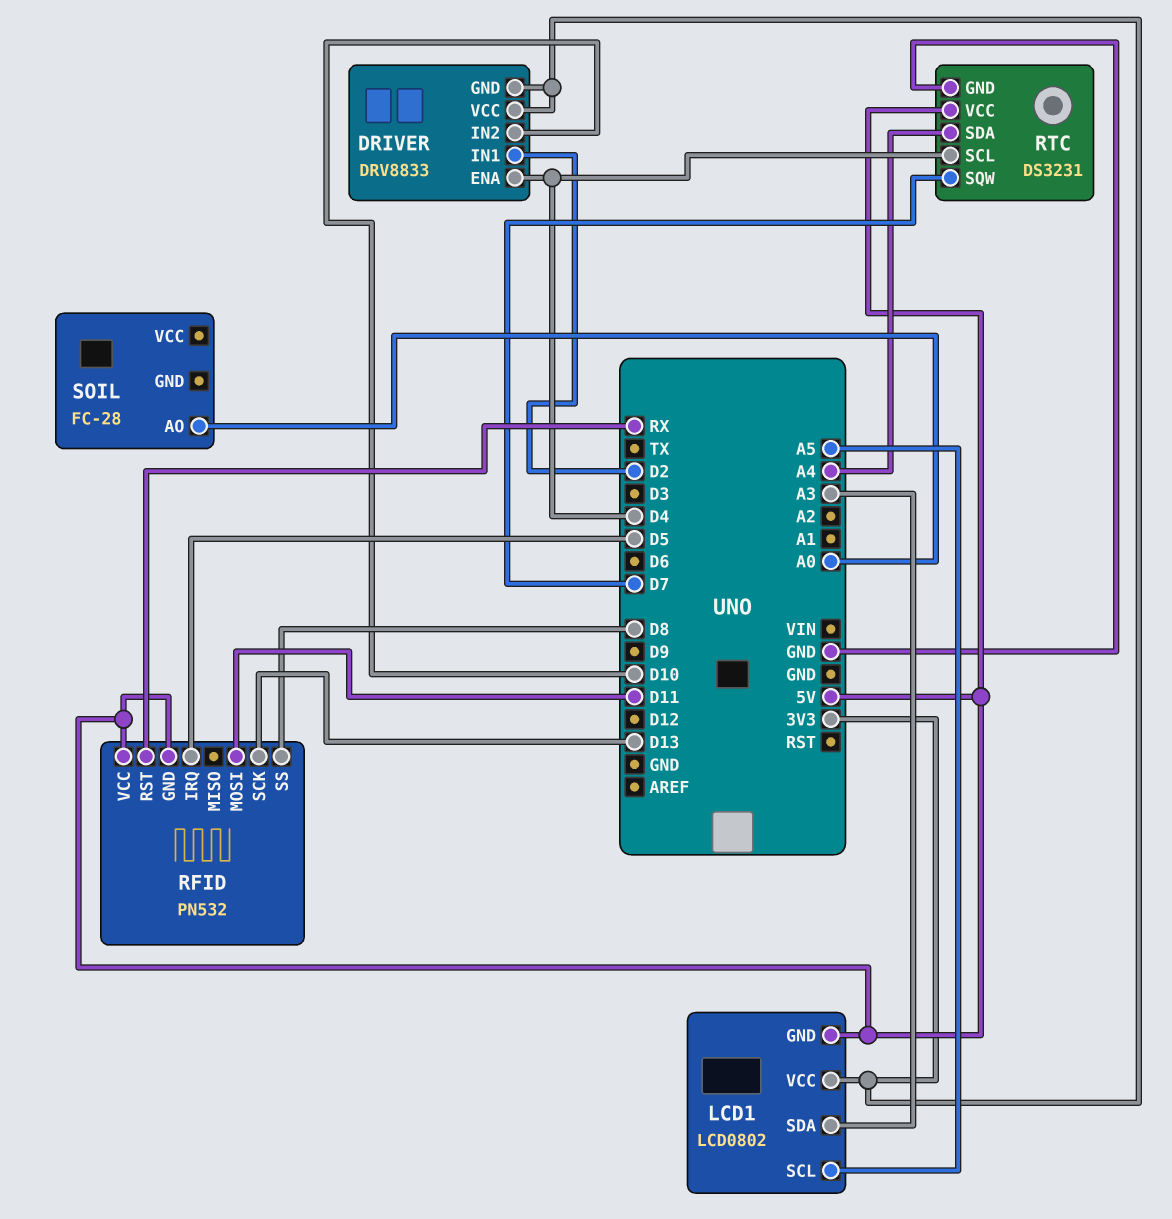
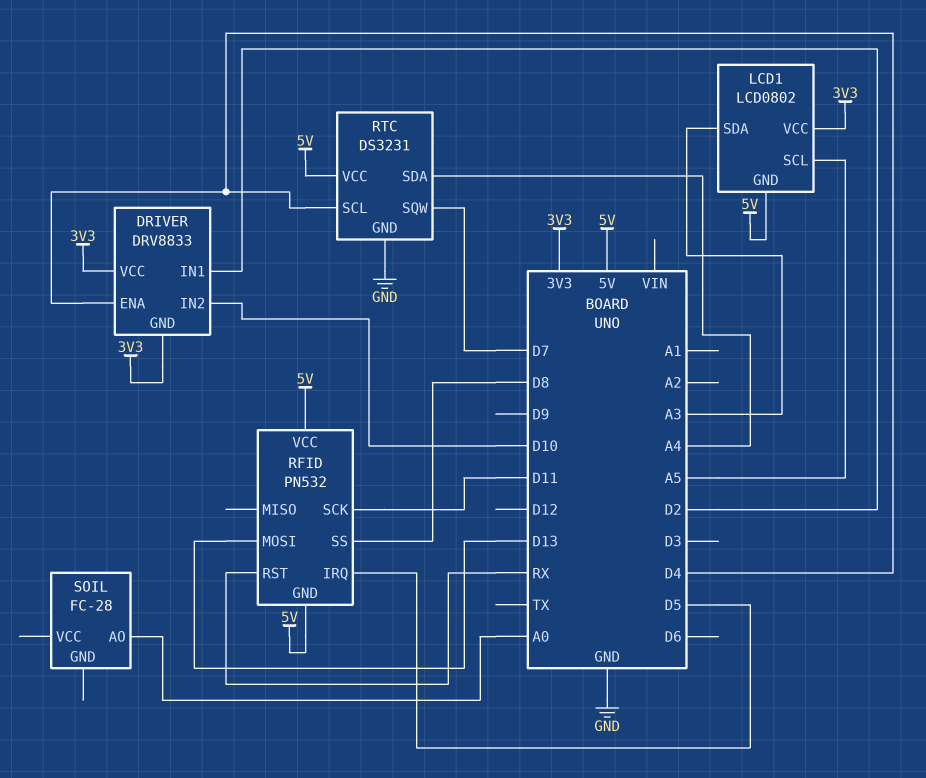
RFID pin MOSI: D11 -> D13
RFID pin SCK: D13 -> D11

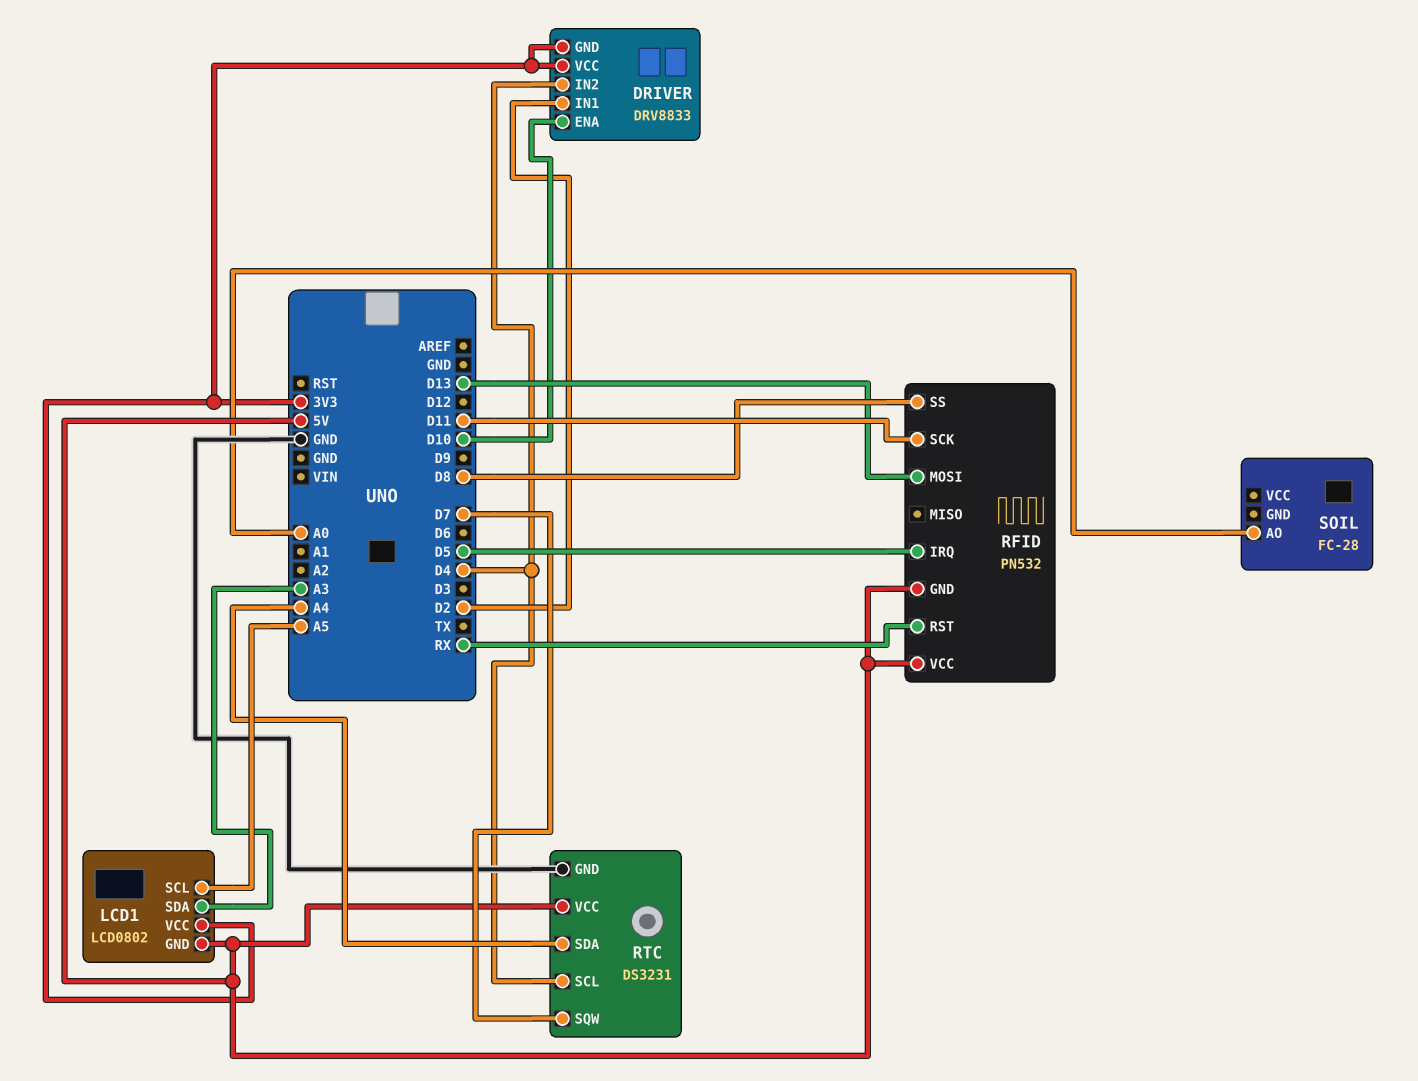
DRIVER pin ENA: D4 -> D10
DRIVER pin IN2: D10 -> D4

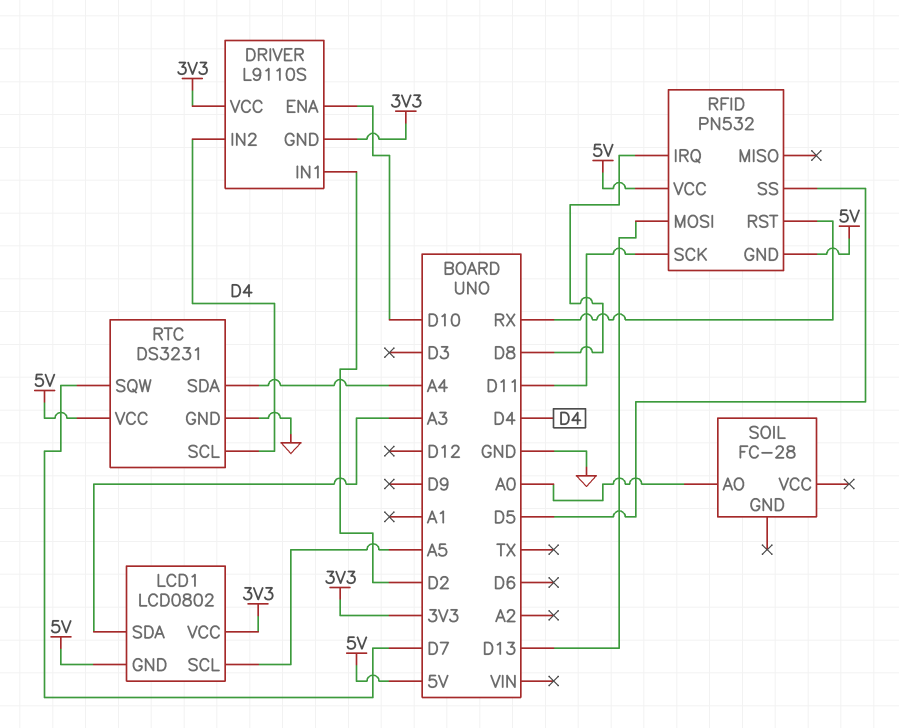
DRIVER: DRV8833 -> L9110S
RFID pin IRQ: D5 -> D8
RFID pin SS: D8 -> D5

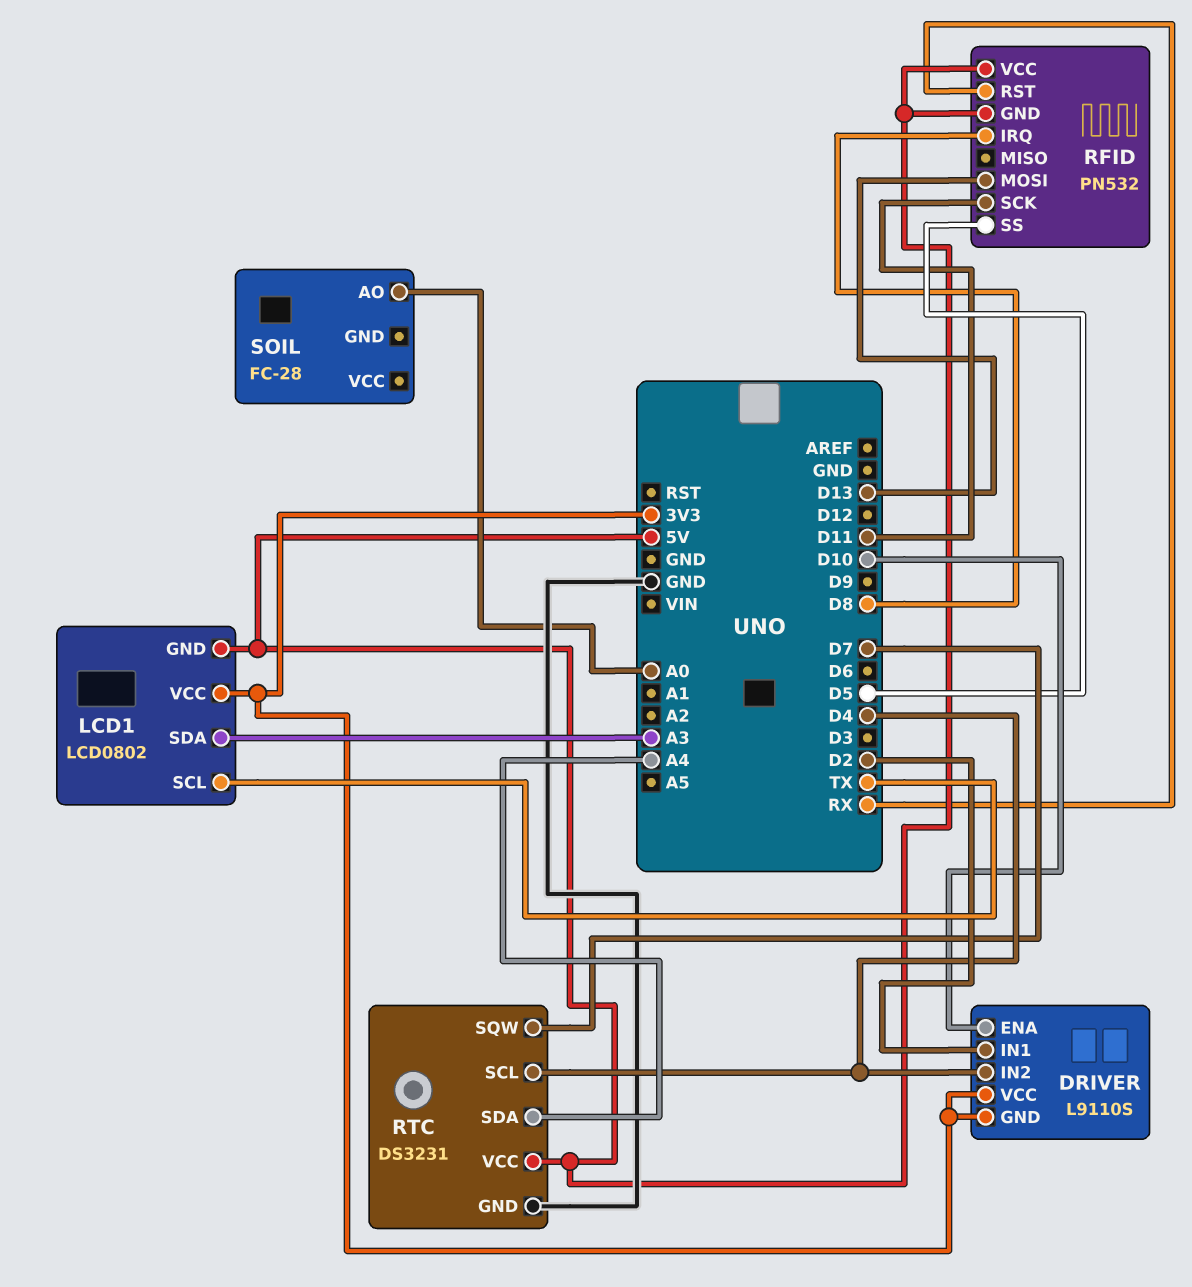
LCD1 pin SCL: A5 -> TX

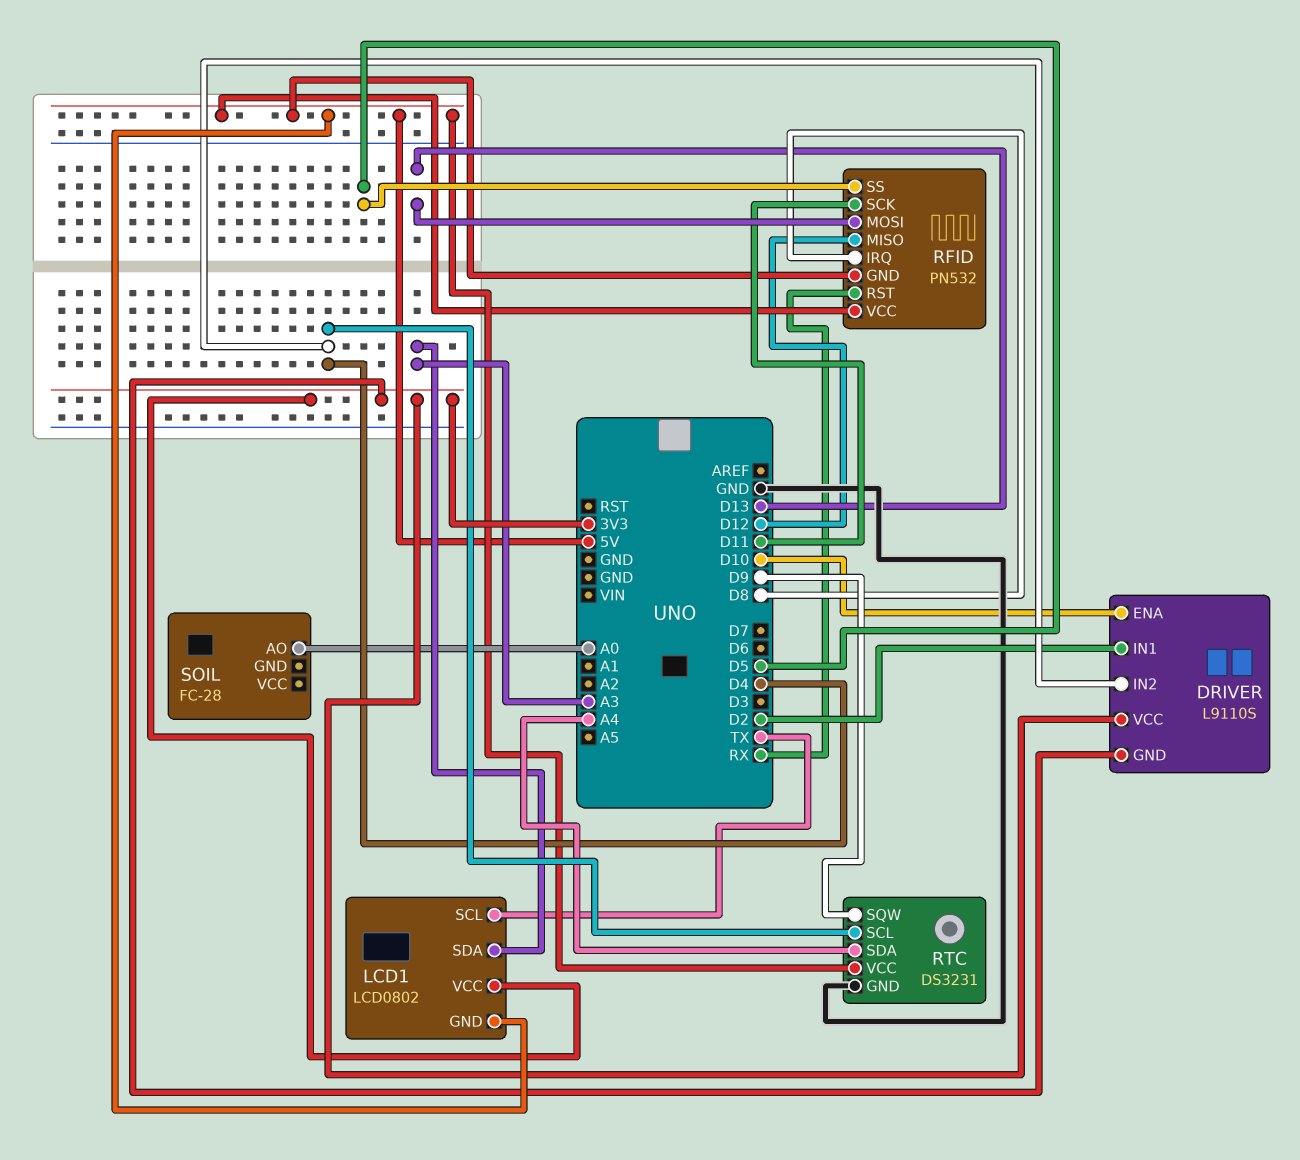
RFID pin MISO: none -> D12
RTC pin SQW: D7 -> D9

